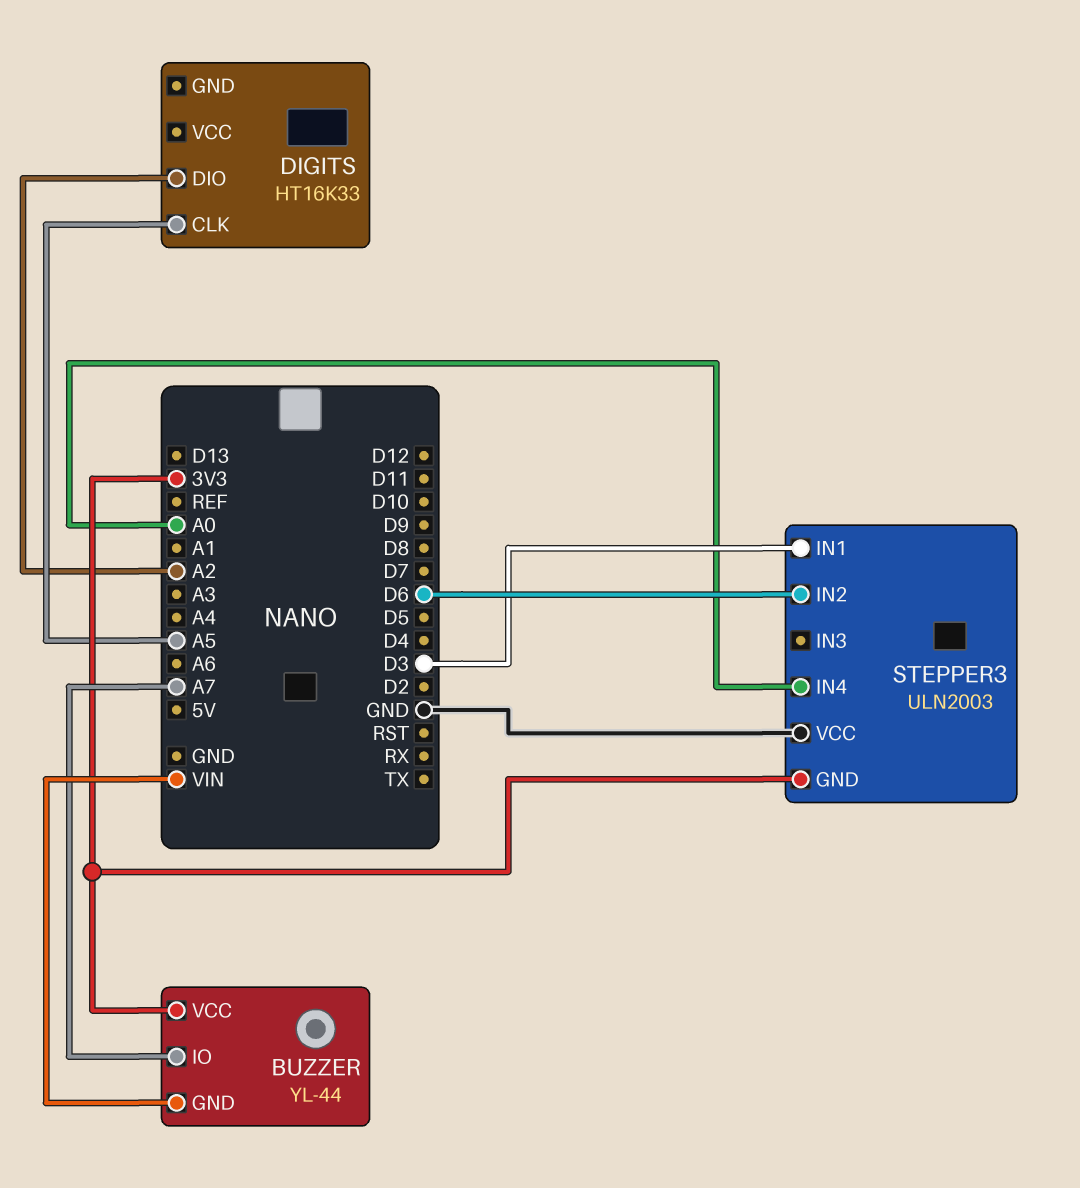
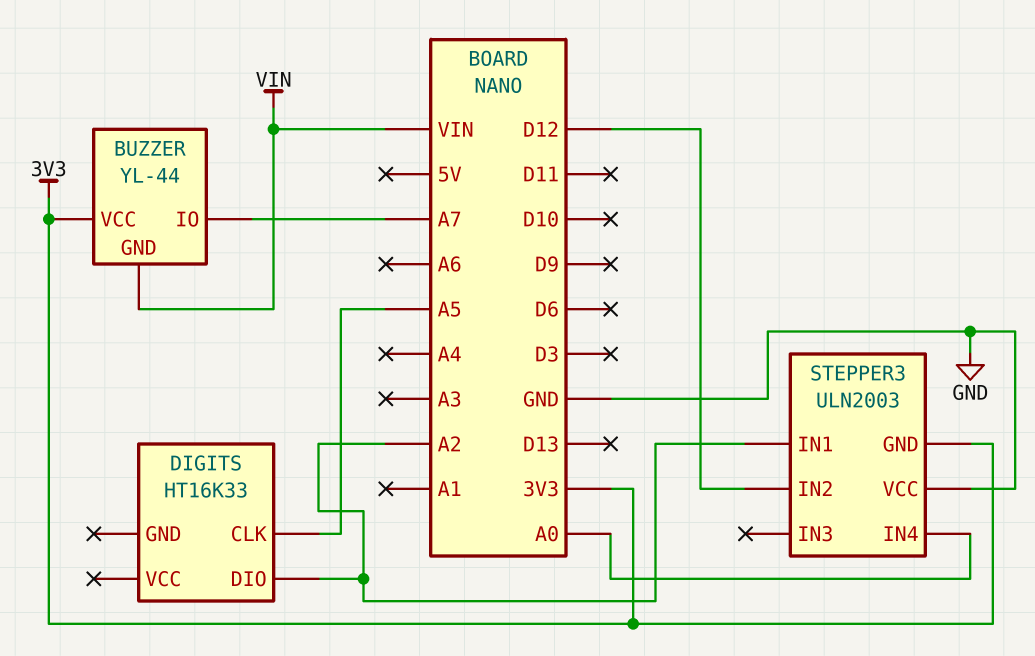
STEPPER3 pin IN1: D3 -> A2
STEPPER3 pin IN2: D6 -> D12

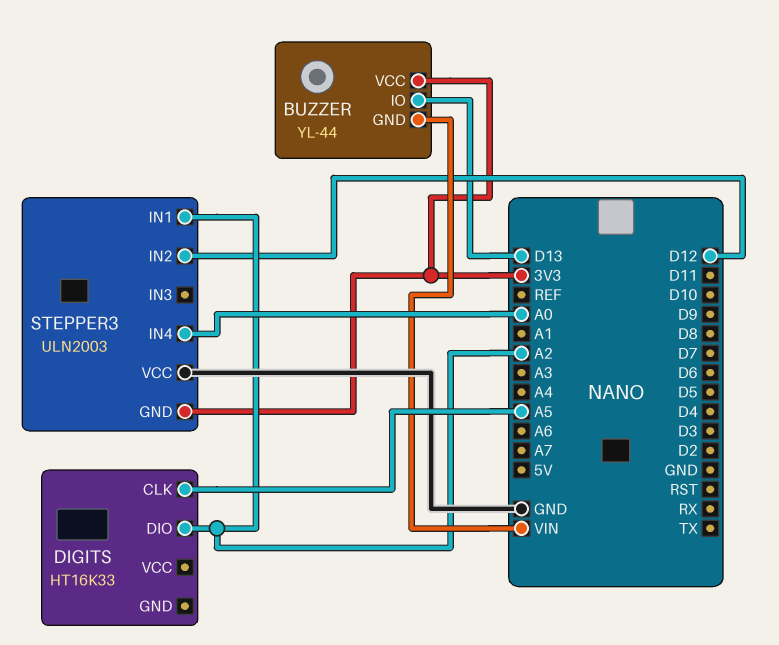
BUZZER pin IO: A7 -> D13

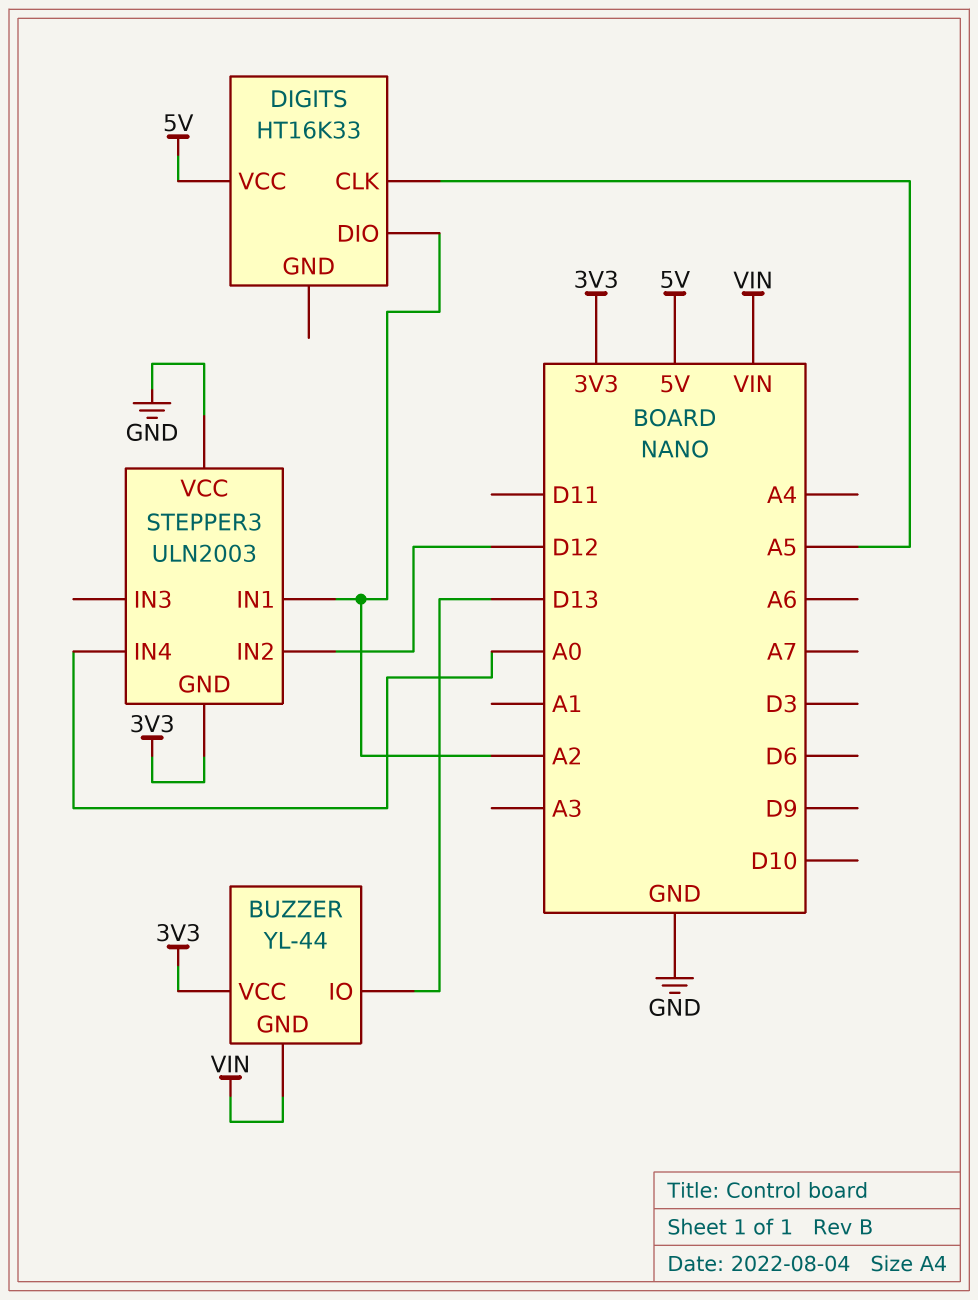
DIGITS pin VCC: none -> 5V

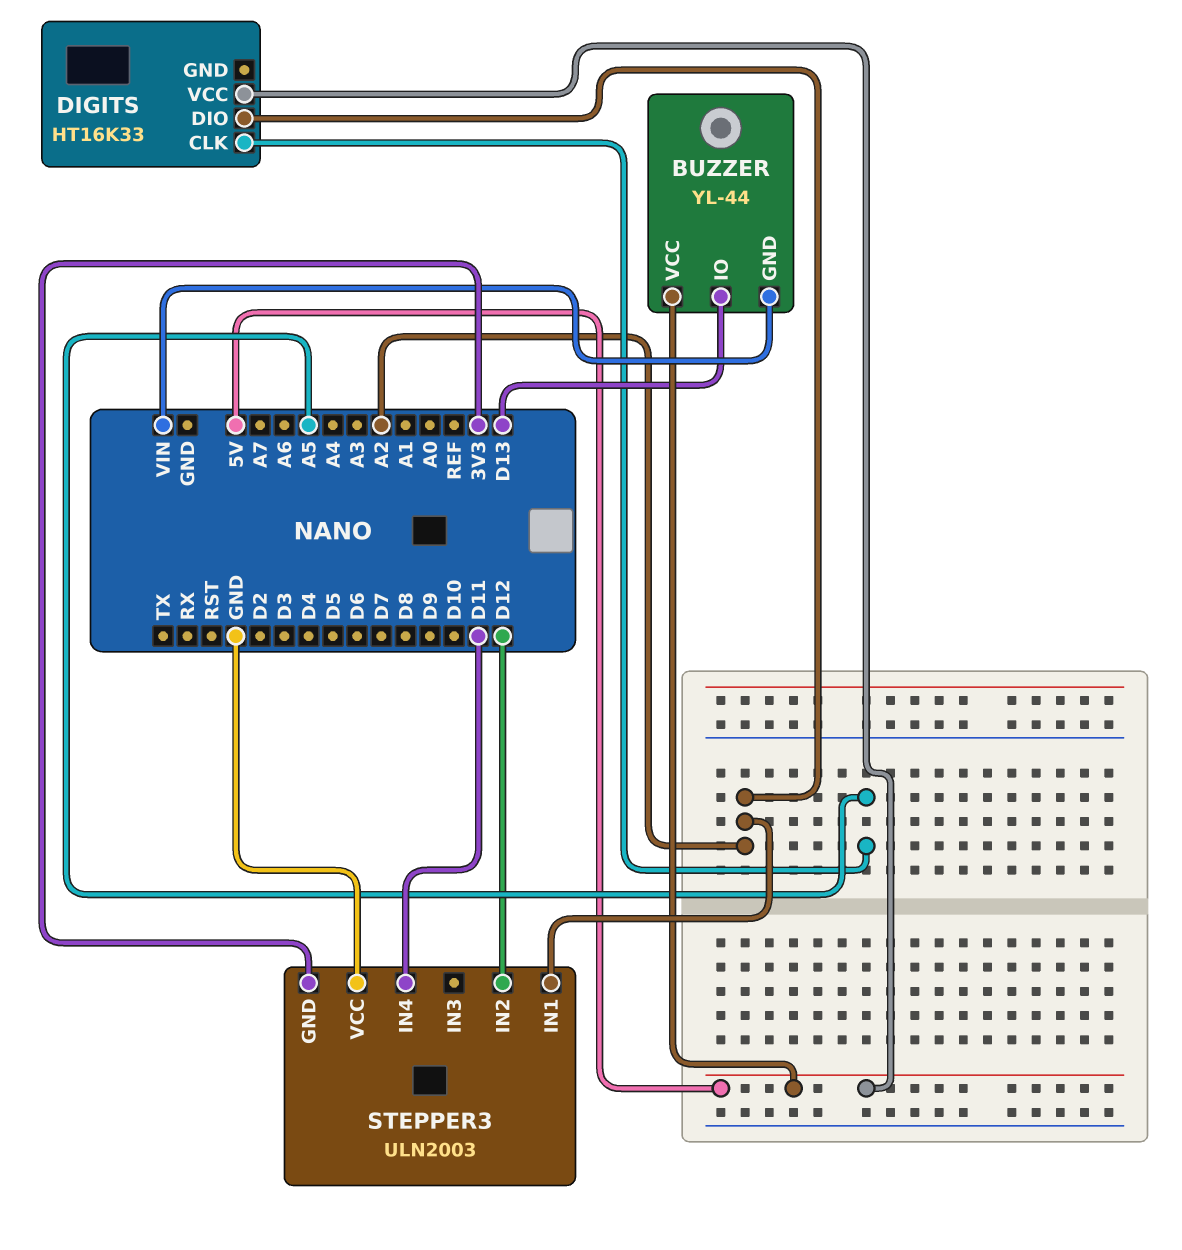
BUZZER pin VCC: 3V3 -> 5V
STEPPER3 pin IN4: A0 -> D11

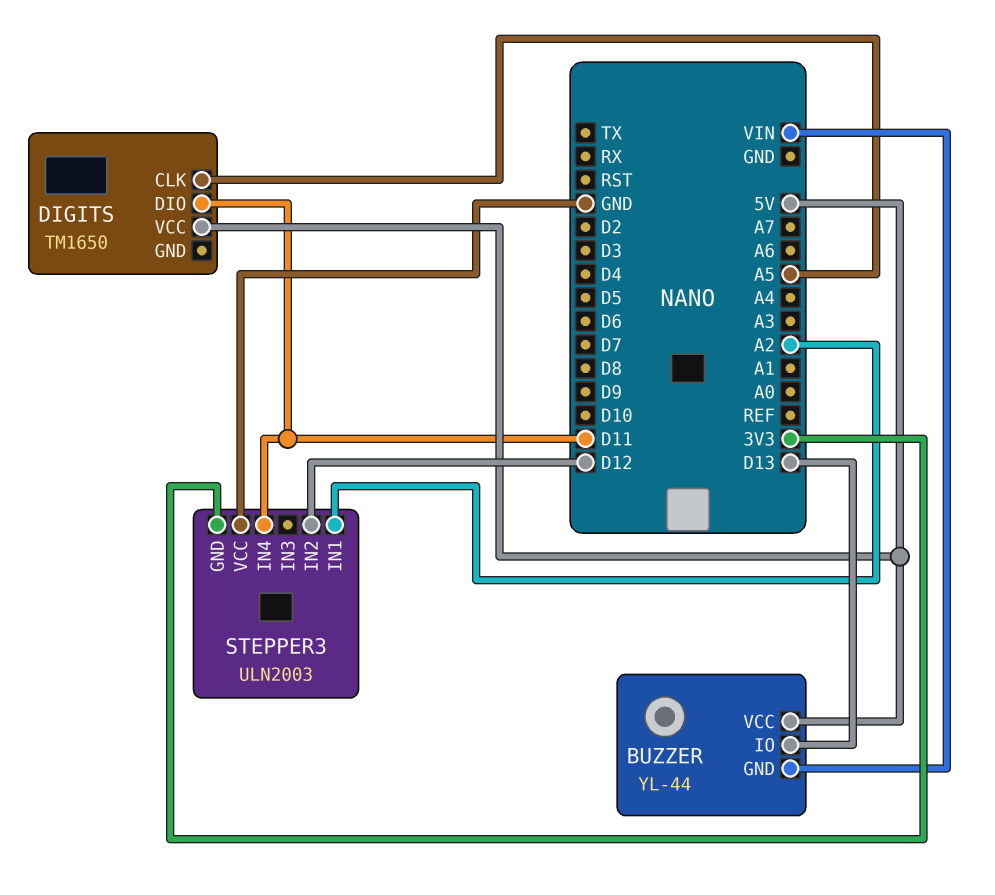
DIGITS: HT16K33 -> TM1650
DIGITS pin DIO: A2 -> D11

